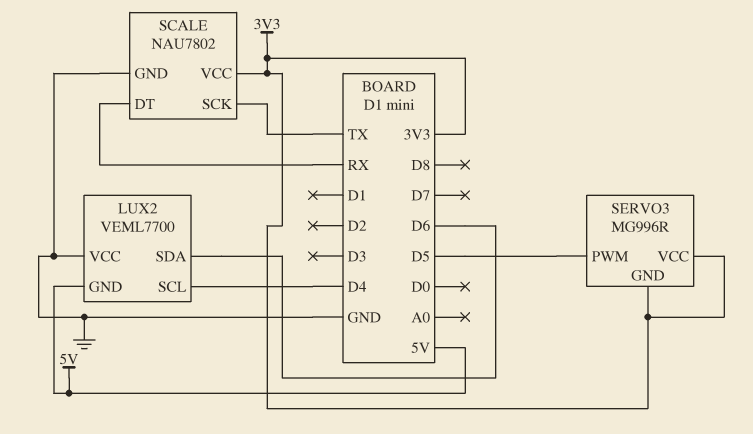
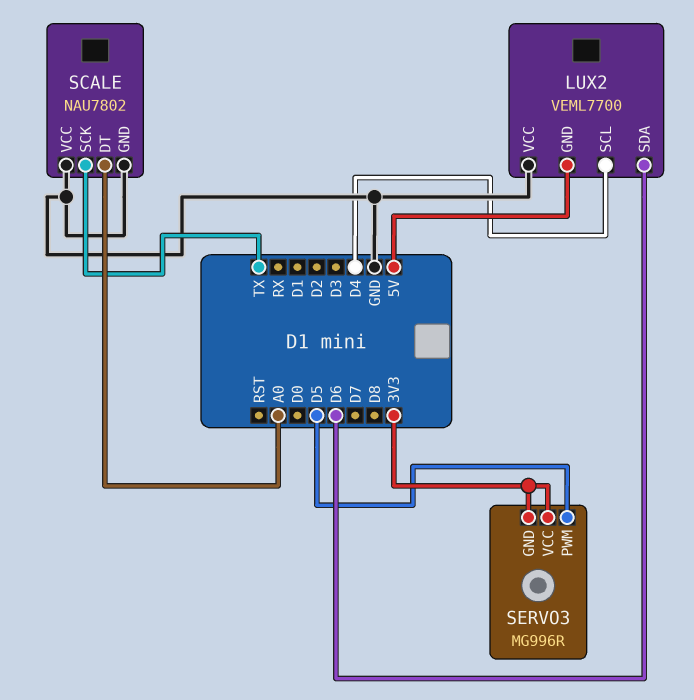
SCALE pin DT: RX -> A0
SCALE pin VCC: 3V3 -> GND

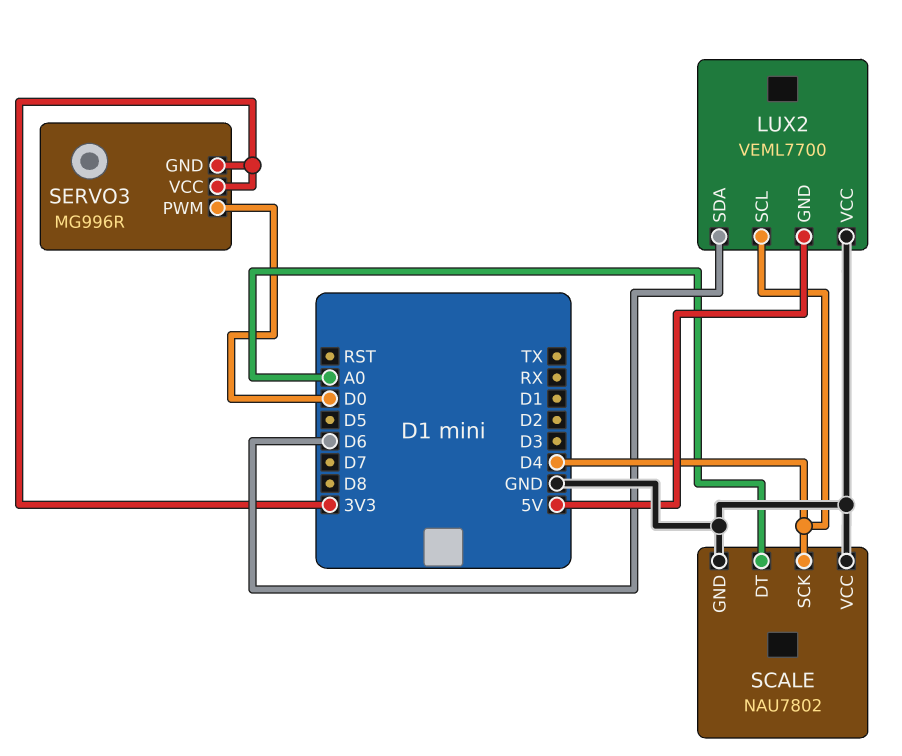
SCALE pin SCK: TX -> D4
SERVO3 pin PWM: D5 -> D0

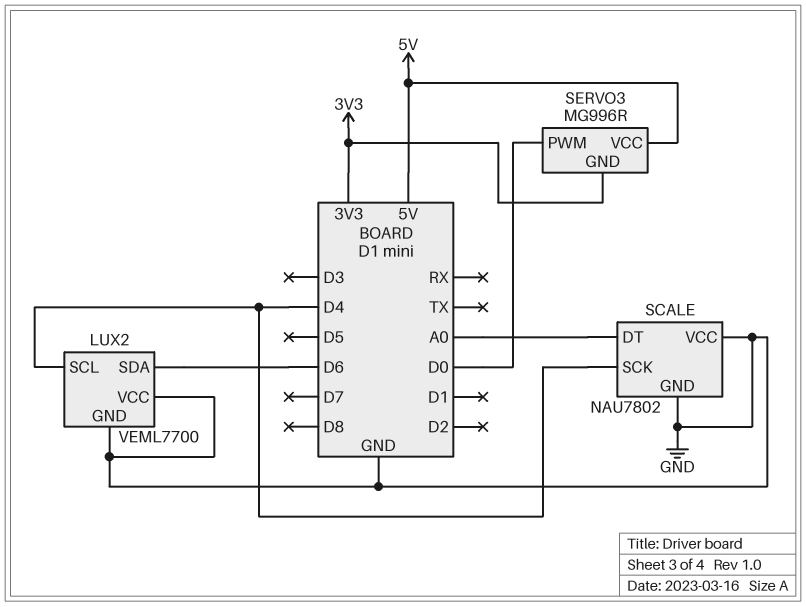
LUX2 pin GND: 5V -> GND
SERVO3 pin VCC: 3V3 -> 5V

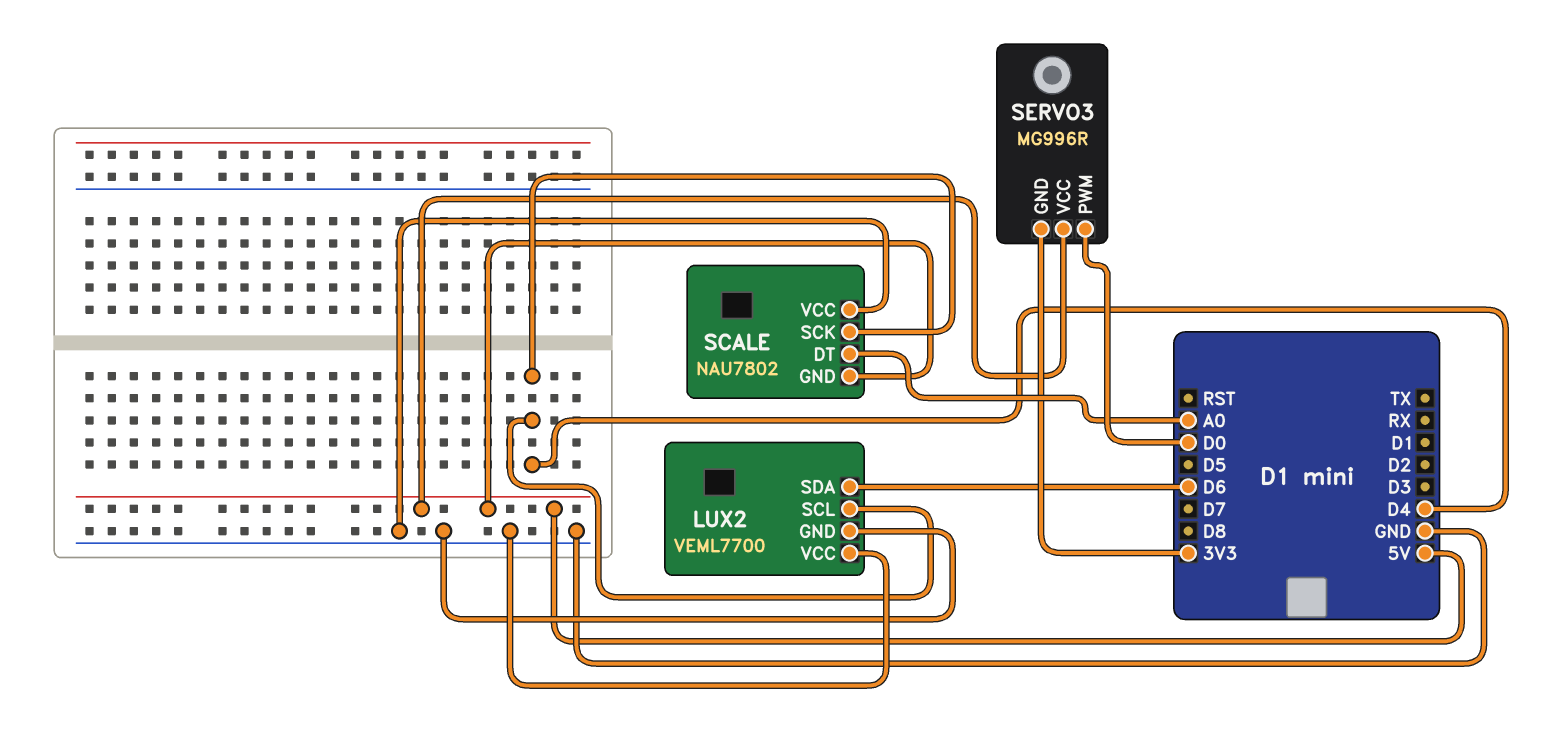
SCALE pin GND: GND -> 5V

